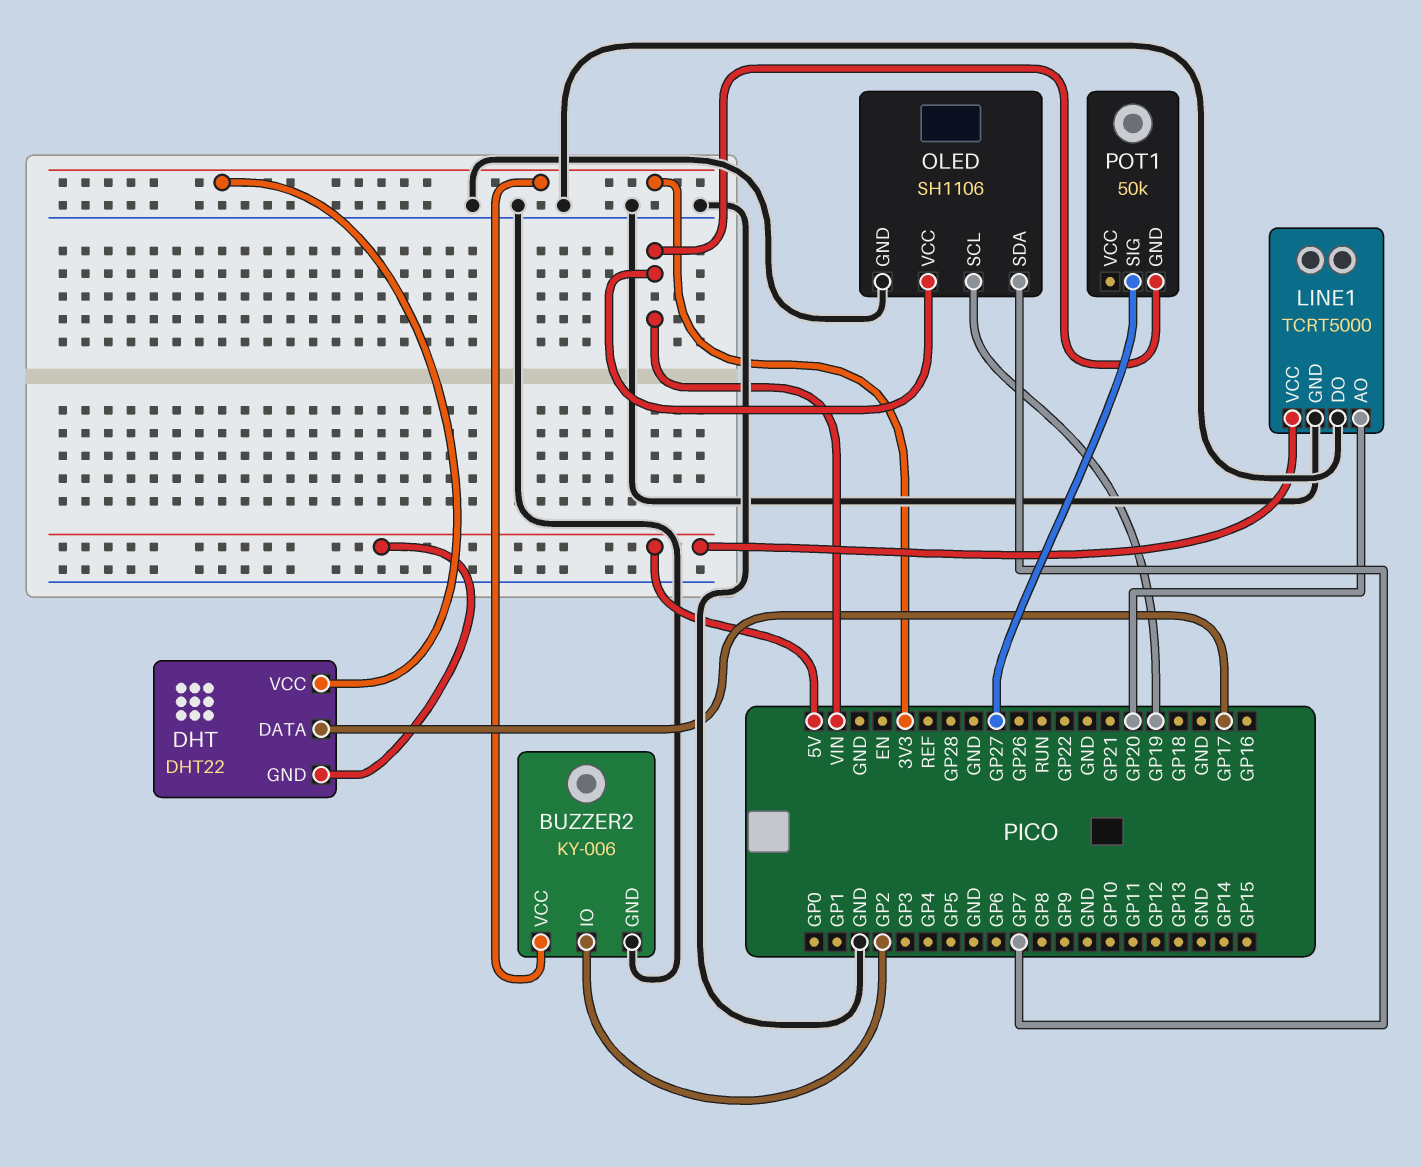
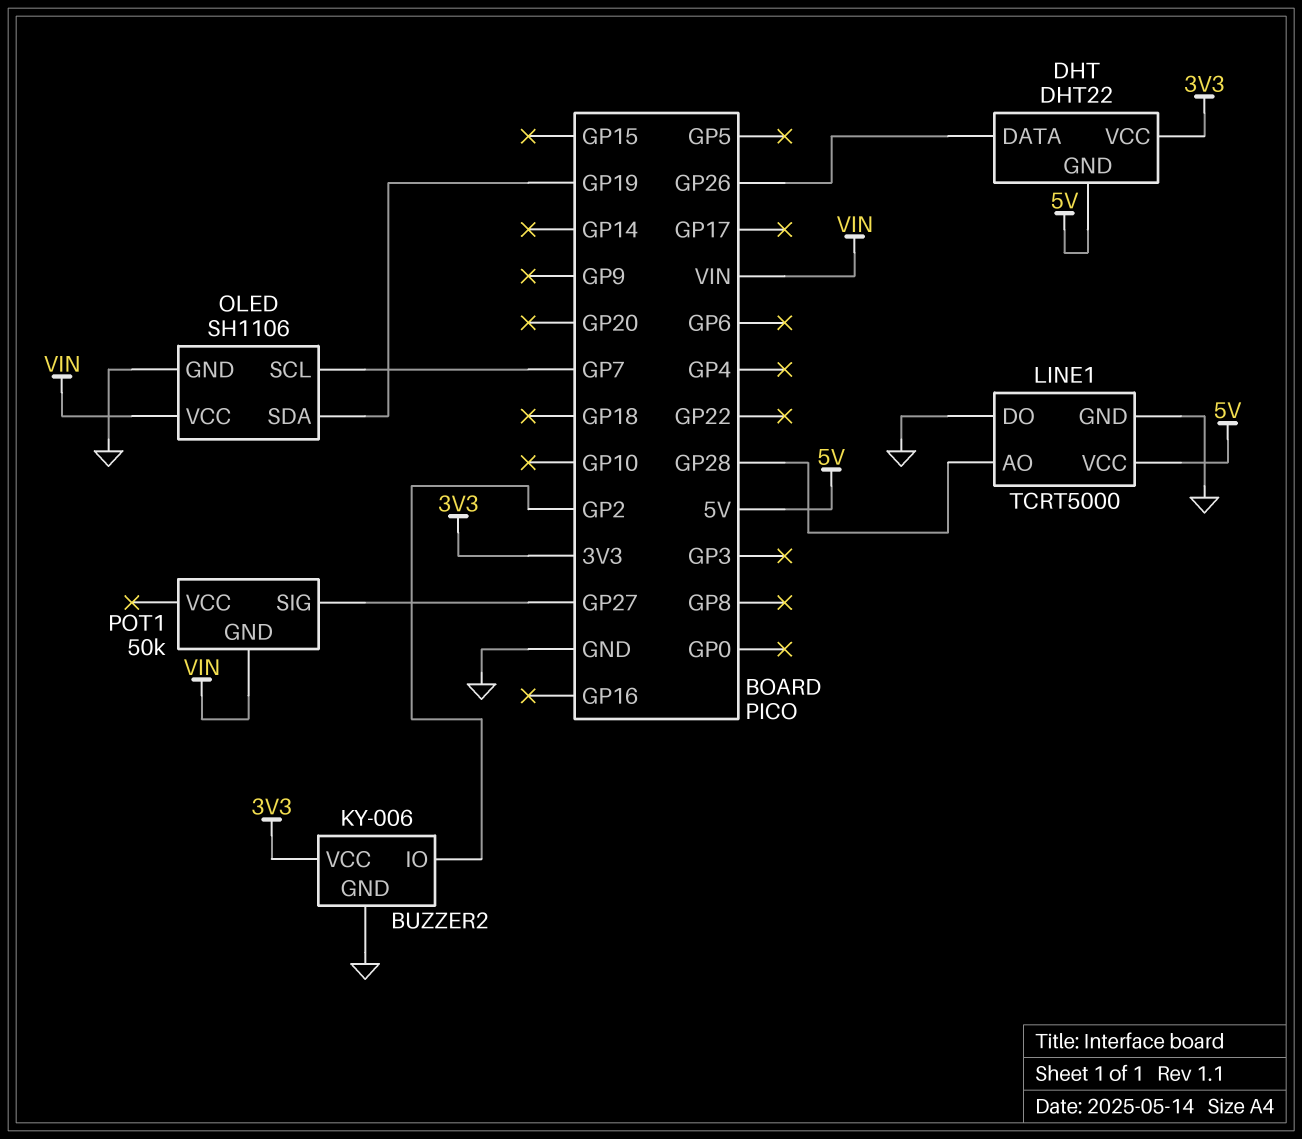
DHT pin DATA: GP17 -> GP26
LINE1 pin AO: GP20 -> GP28
OLED pin SCL: GP19 -> GP7
OLED pin SDA: GP7 -> GP19

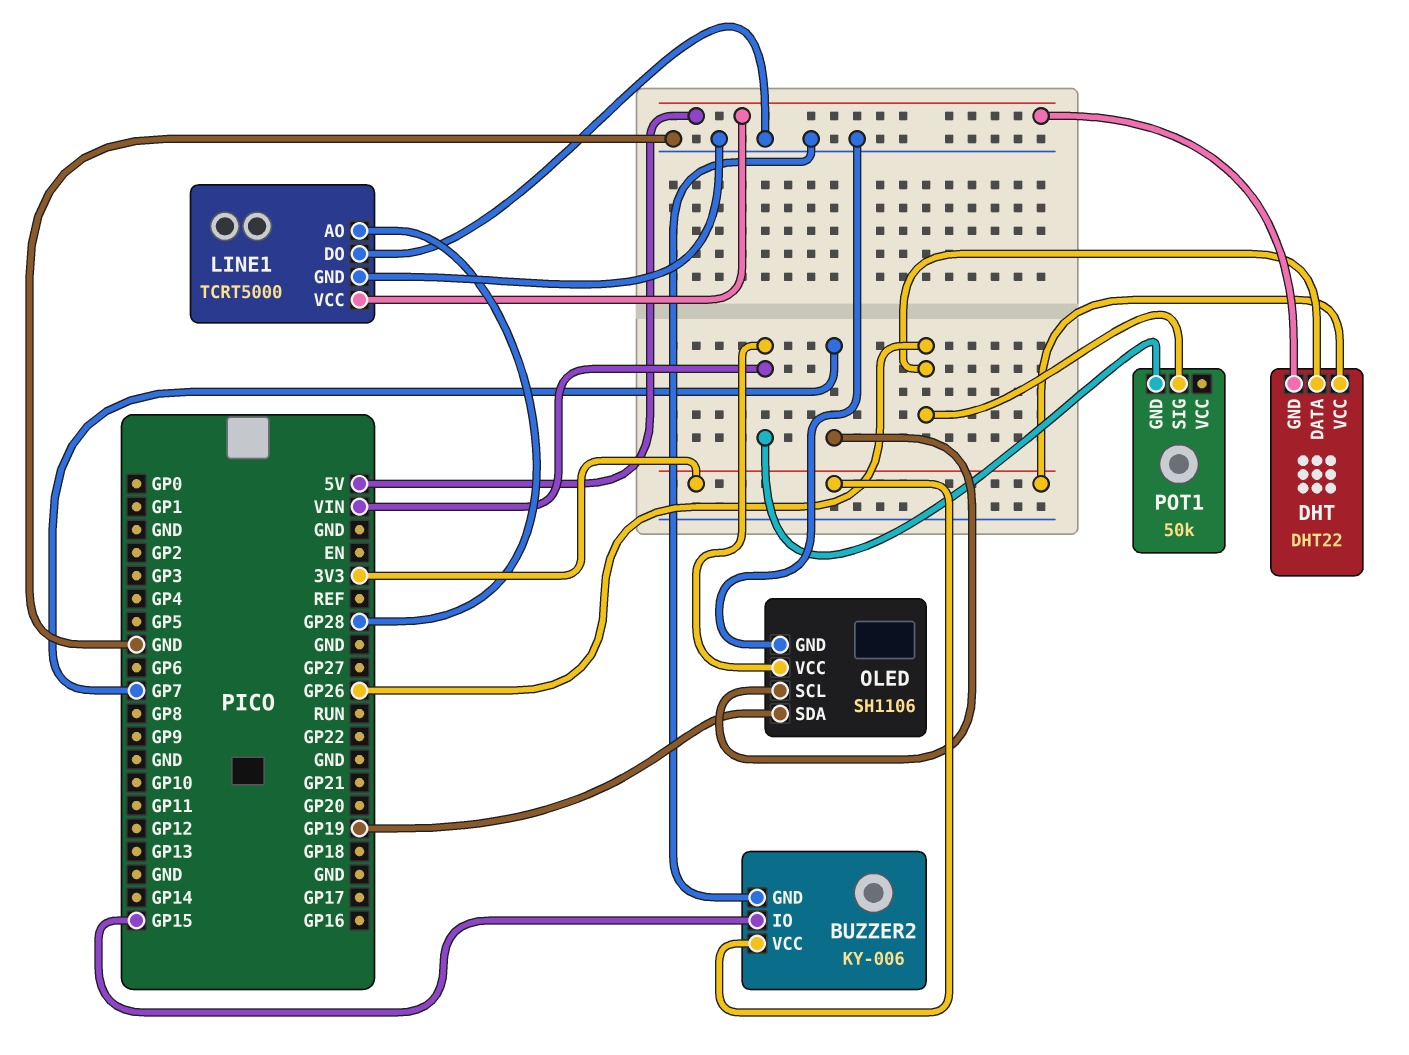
BUZZER2 pin IO: GP2 -> GP15
POT1 pin SIG: GP27 -> GP26

